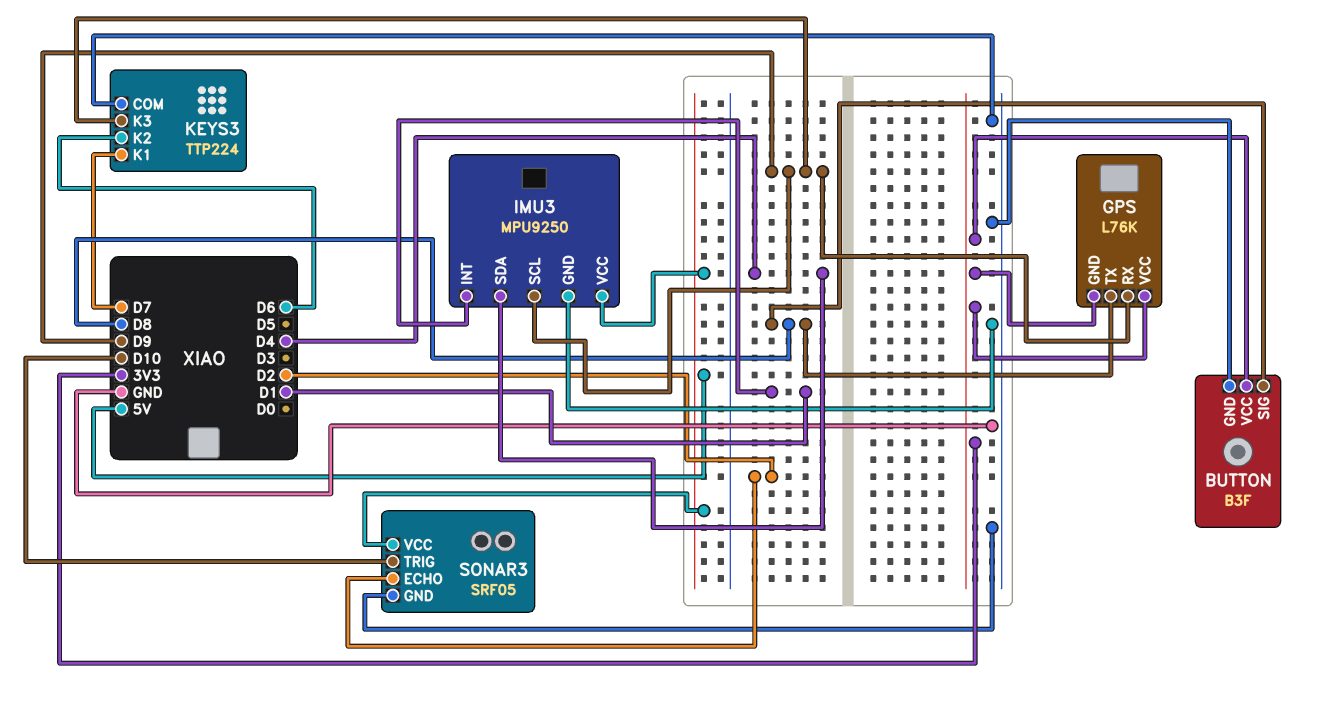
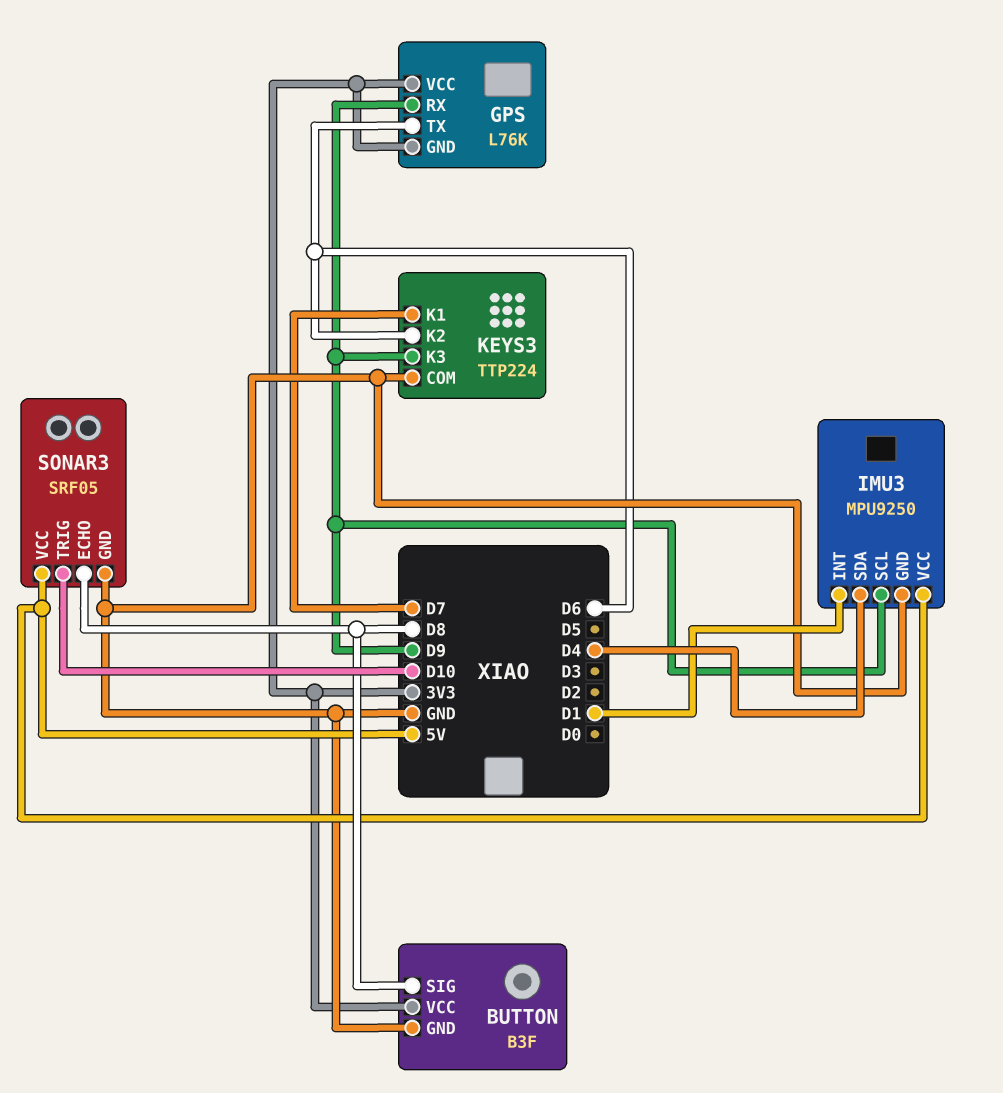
GPS pin TX: D8 -> D6
SONAR3 pin ECHO: D2 -> D8

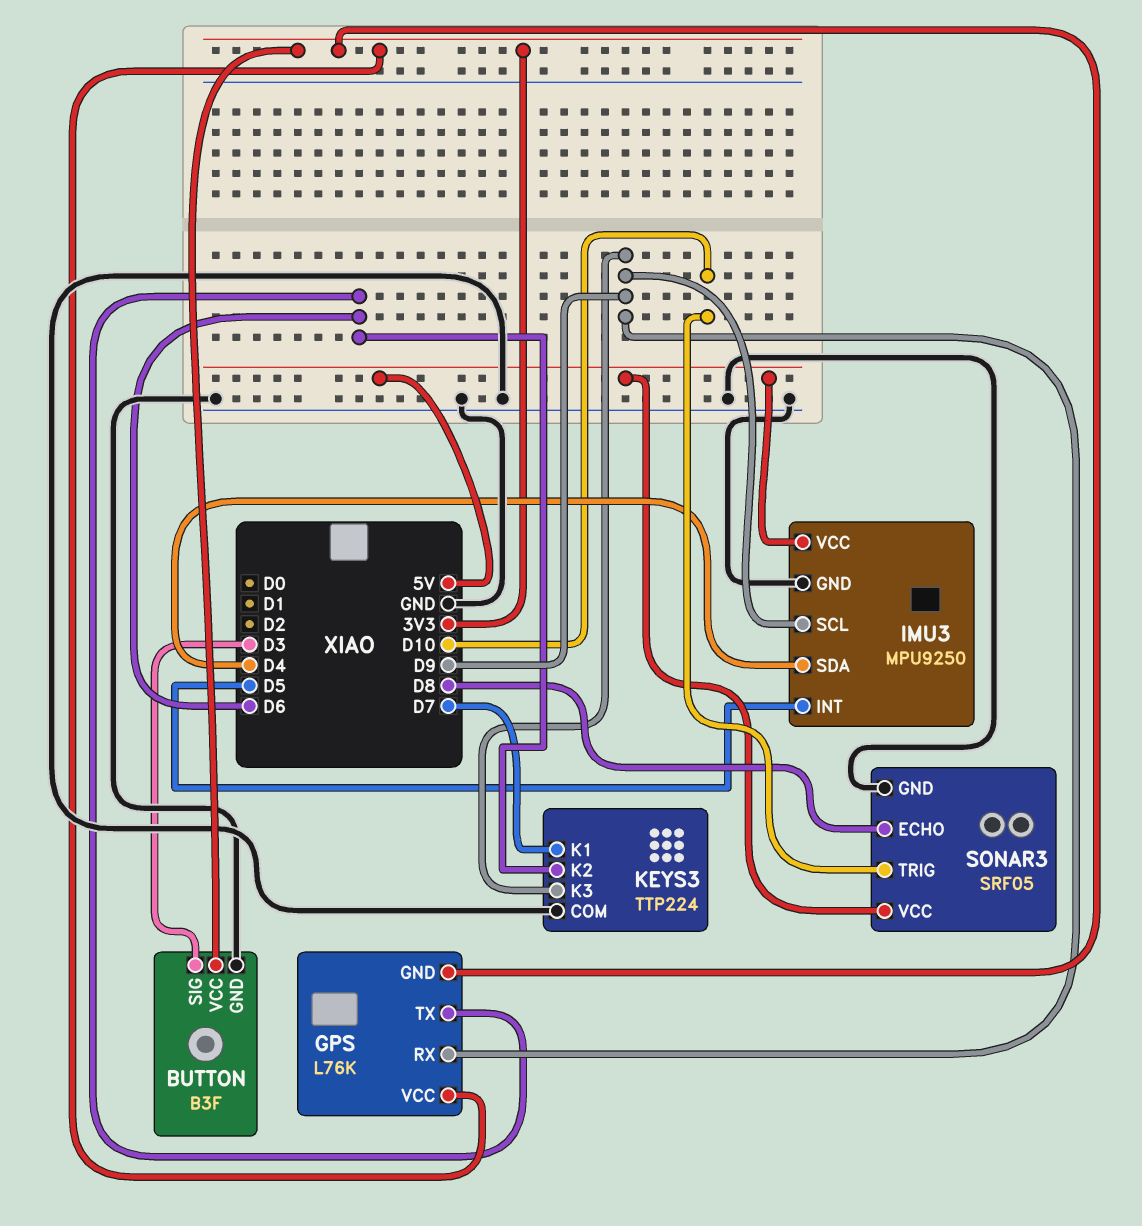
BUTTON pin SIG: D8 -> D3
IMU3 pin INT: D1 -> D5

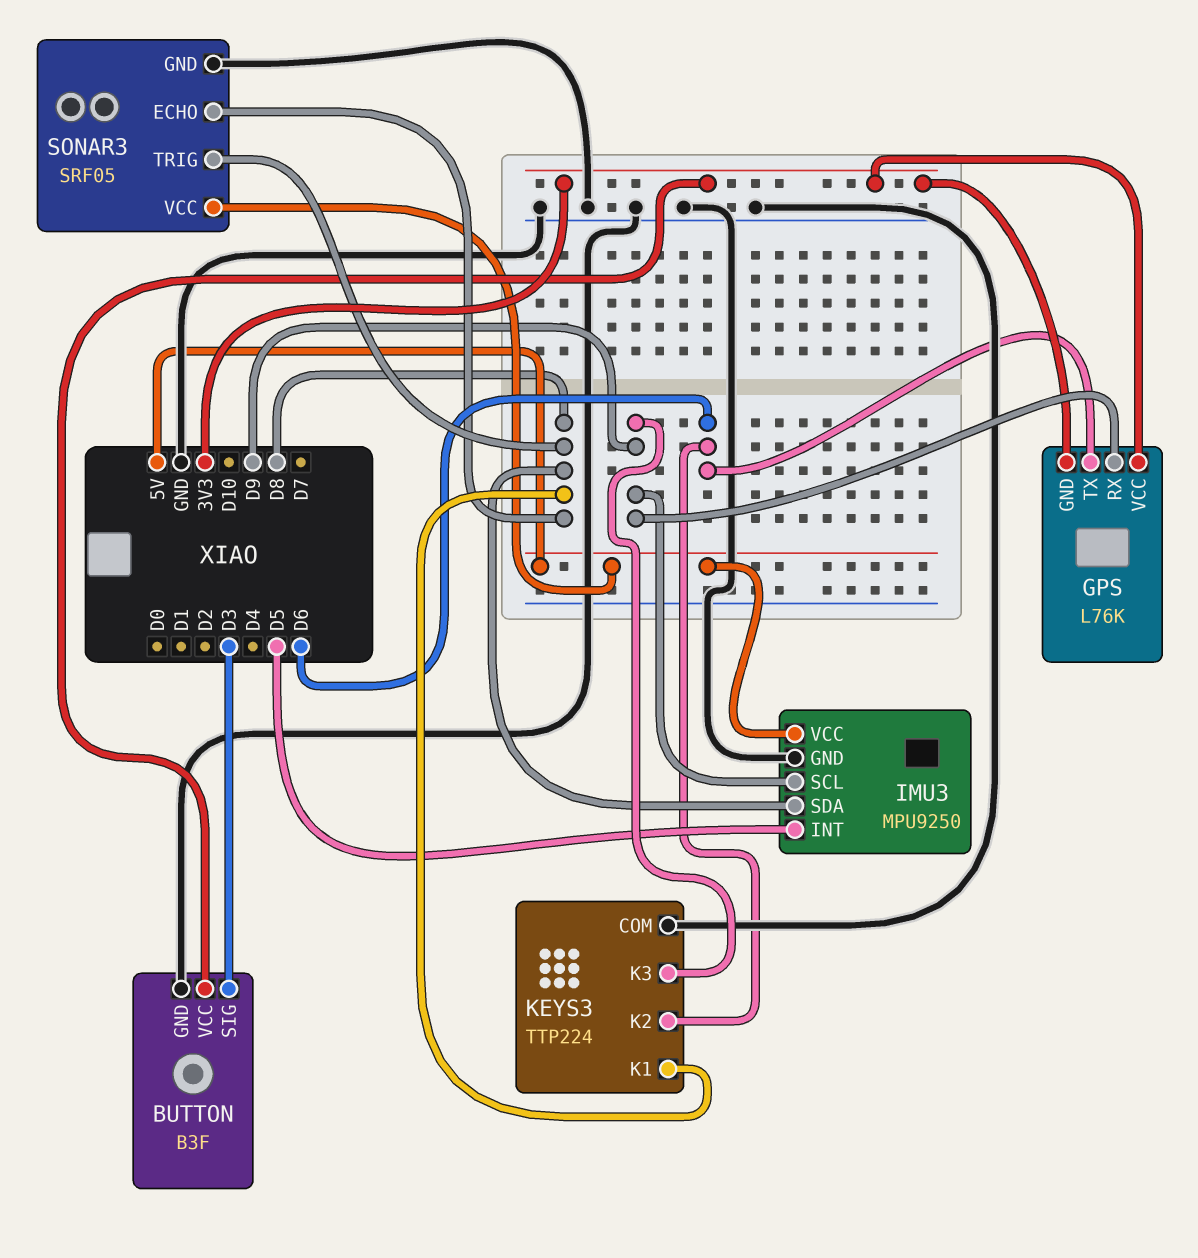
IMU3 pin SDA: D4 -> D8
KEYS3 pin K1: D7 -> D8
SONAR3 pin TRIG: D10 -> D8

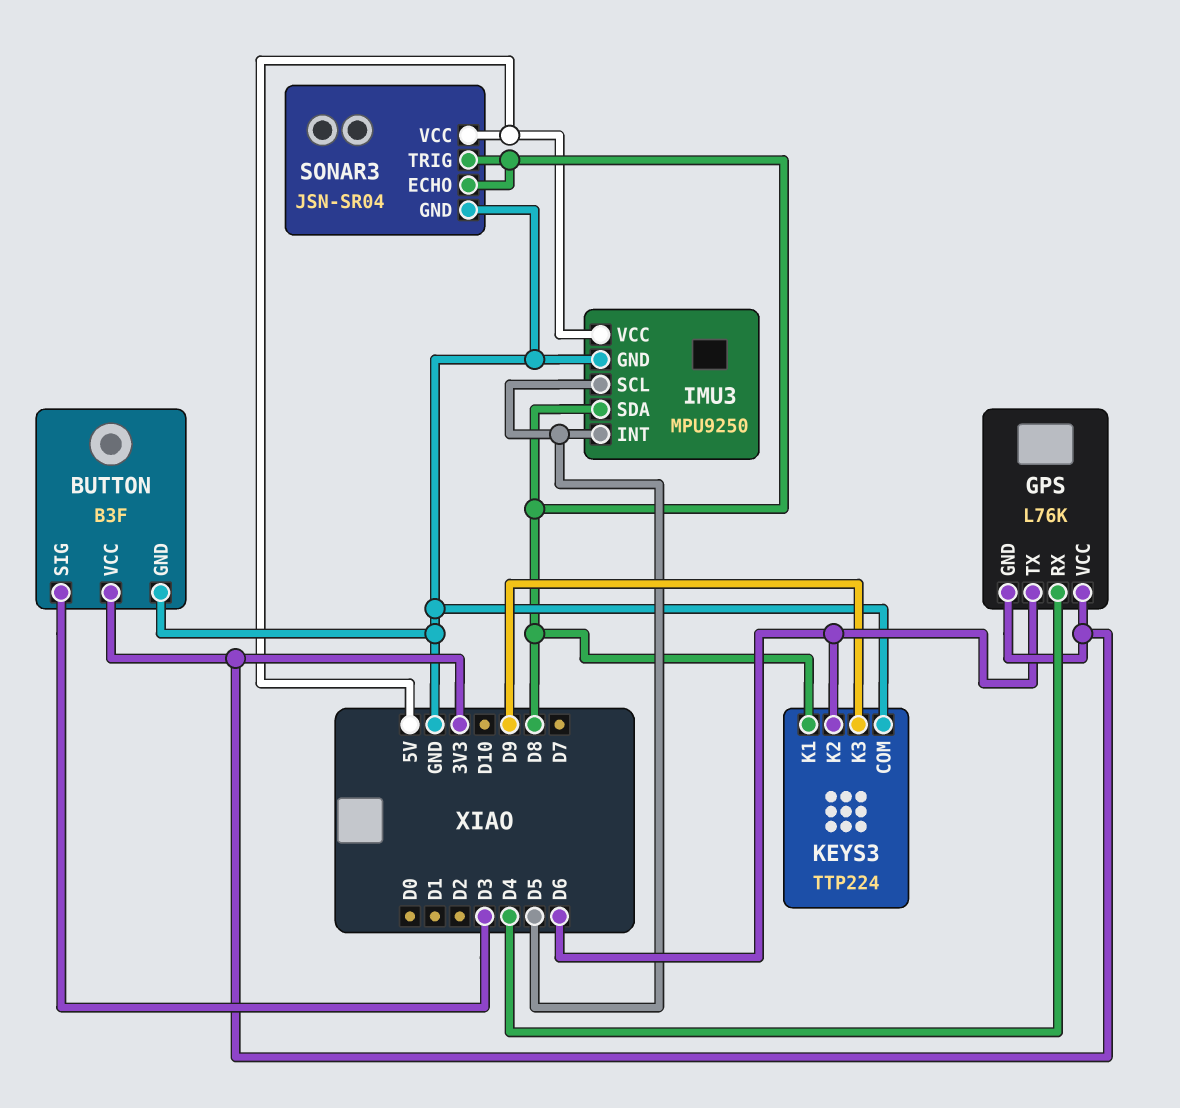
GPS pin RX: D9 -> D4
IMU3 pin SCL: D9 -> D5
SONAR3: SRF05 -> JSN-SR04

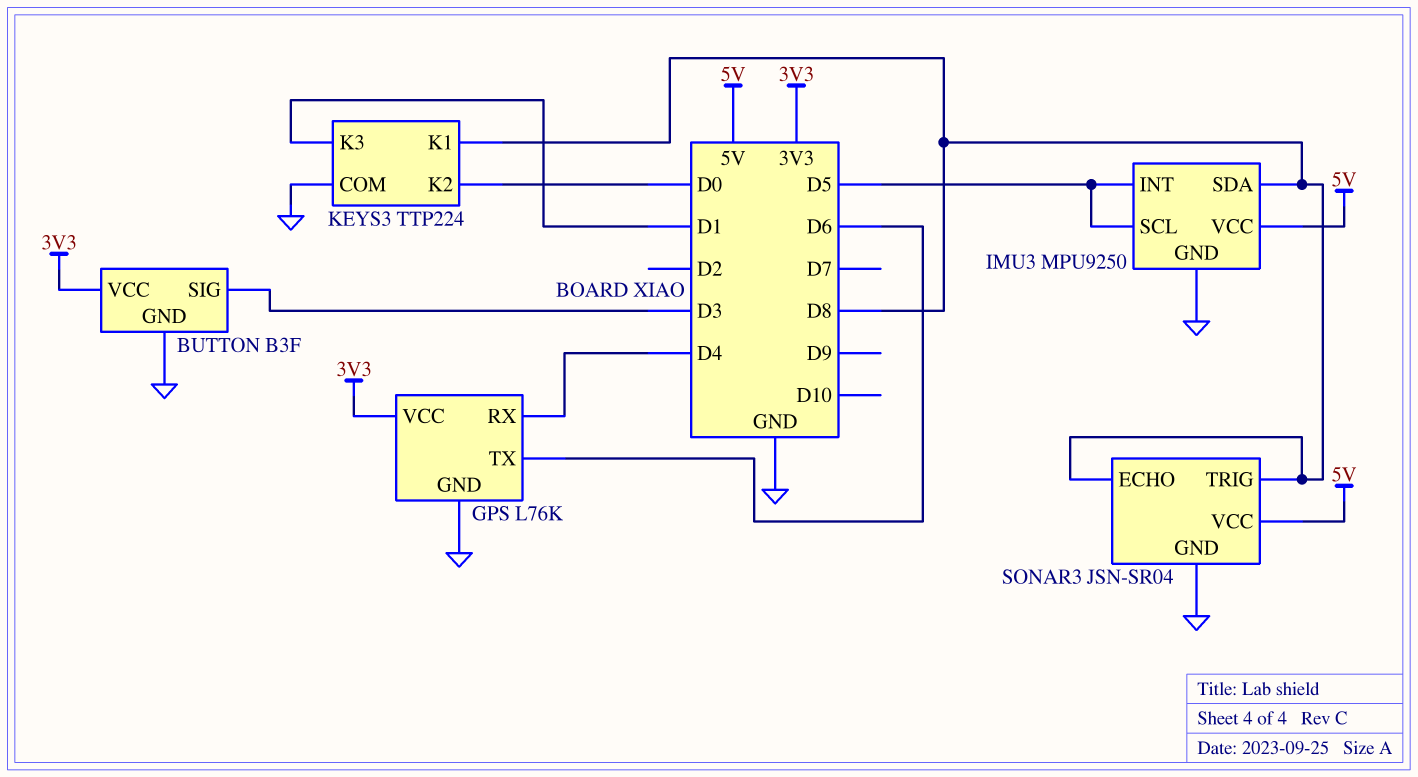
GPS pin GND: 3V3 -> GND
KEYS3 pin K2: D6 -> D0
KEYS3 pin K3: D9 -> D1

